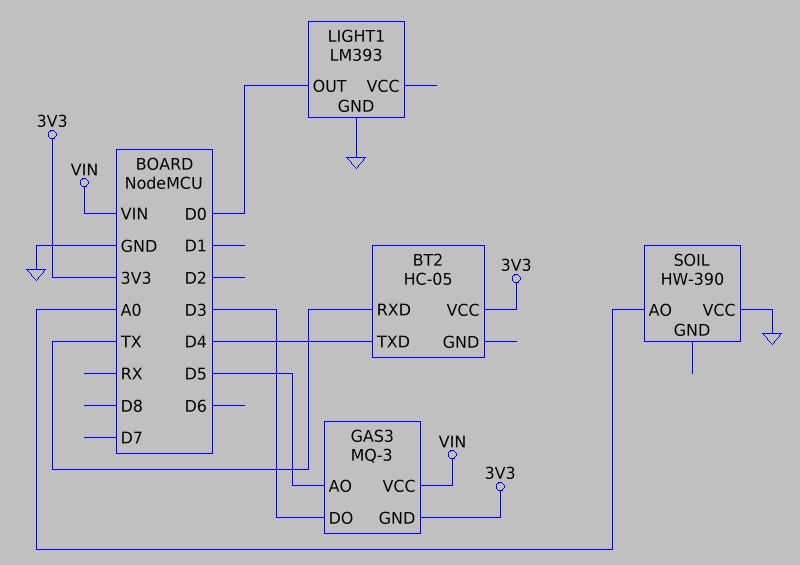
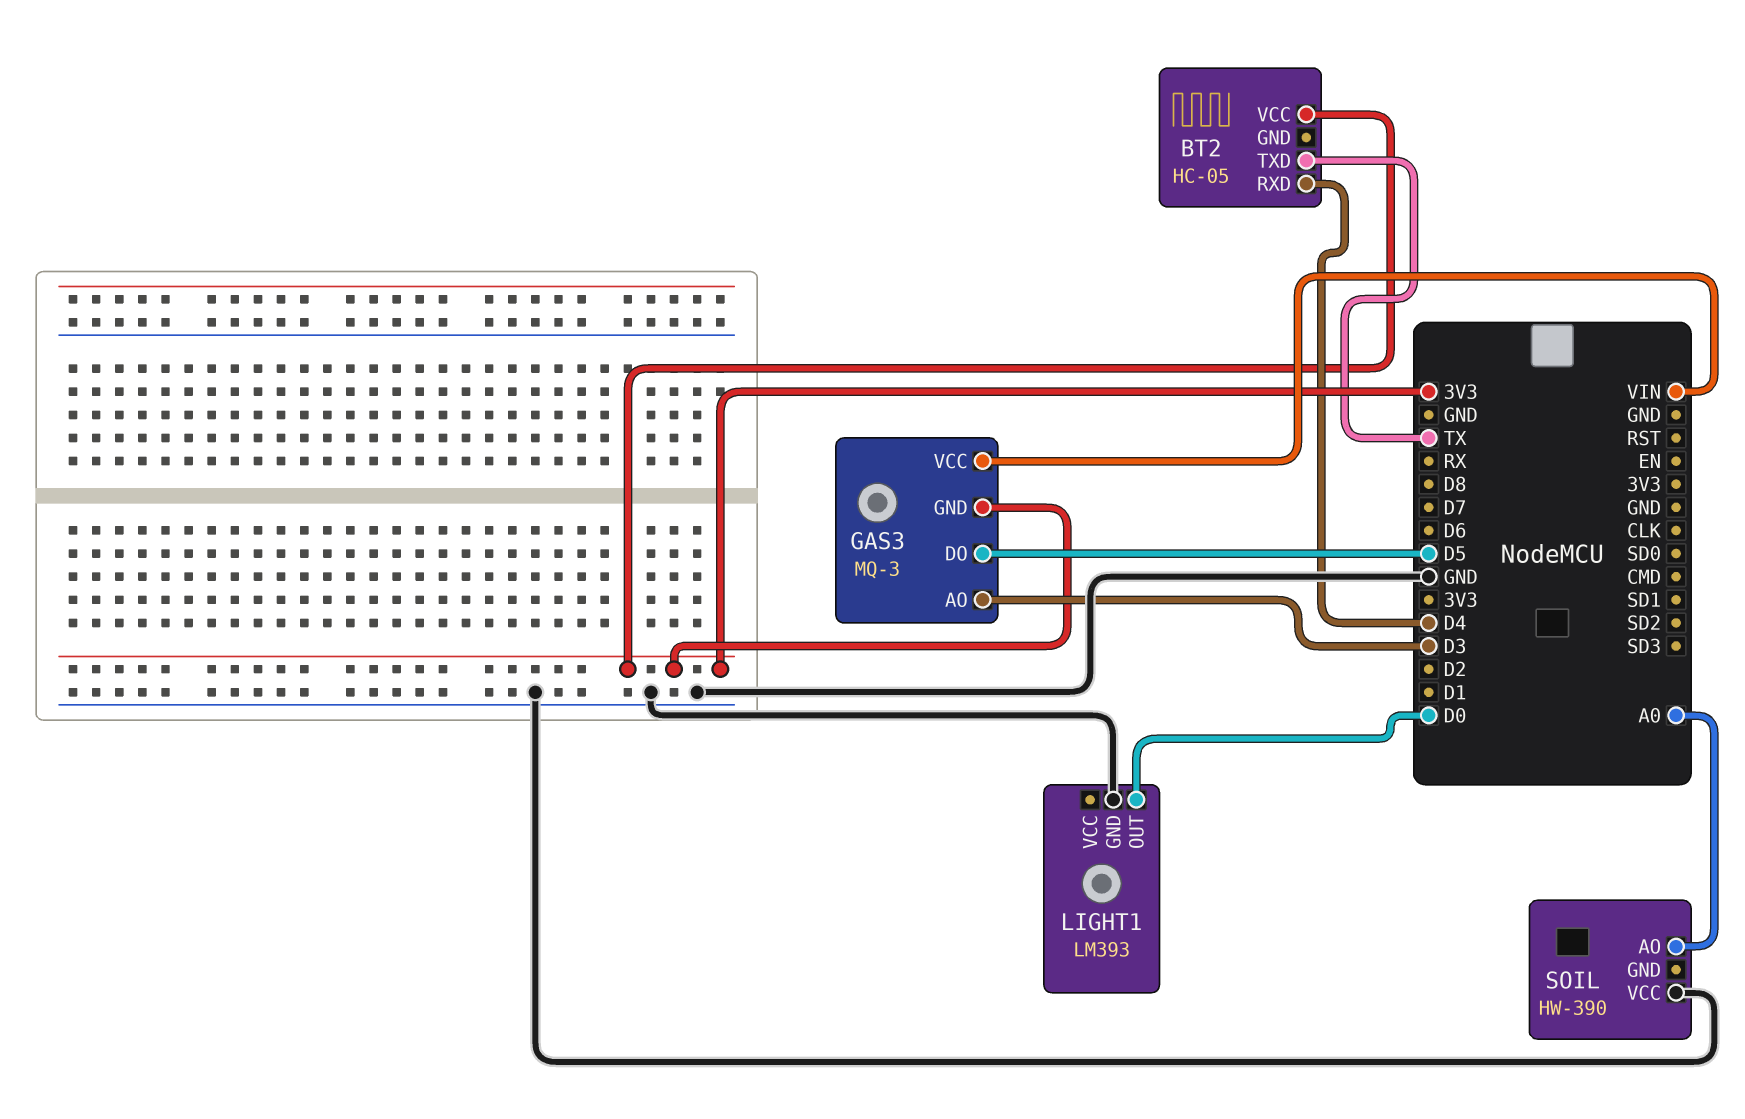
BT2 pin RXD: TX -> D4
BT2 pin TXD: D4 -> TX
GAS3 pin AO: D5 -> D3
GAS3 pin DO: D3 -> D5

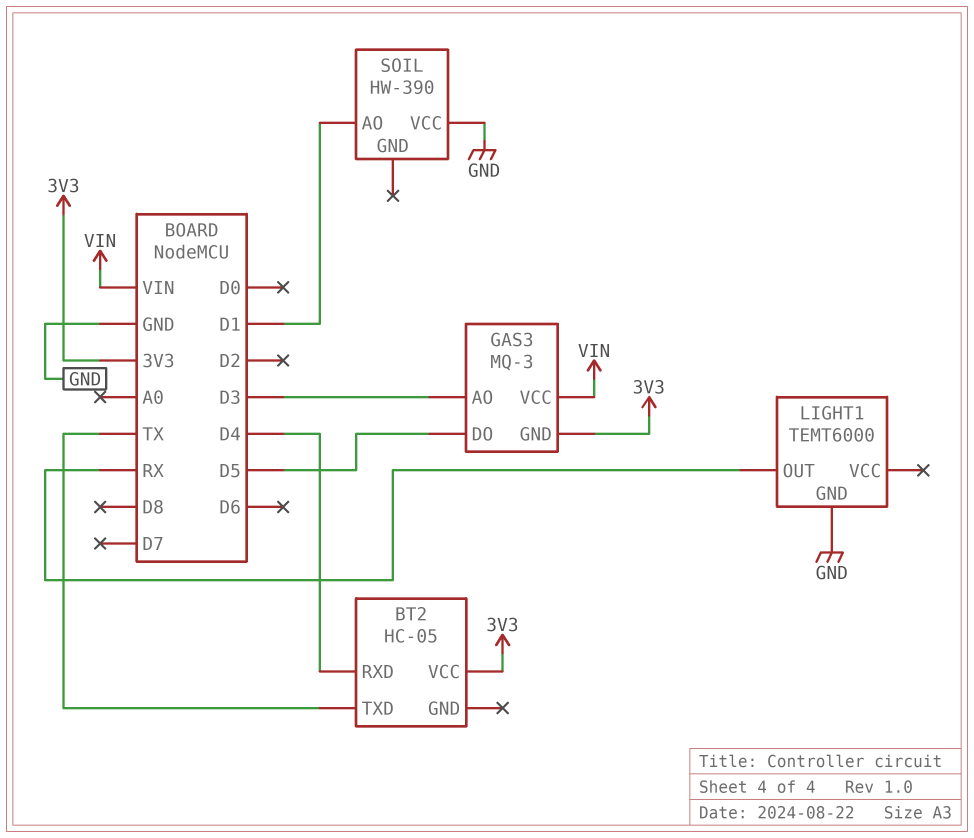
LIGHT1: LM393 -> TEMT6000
LIGHT1 pin OUT: D0 -> RX
SOIL pin AO: A0 -> D1

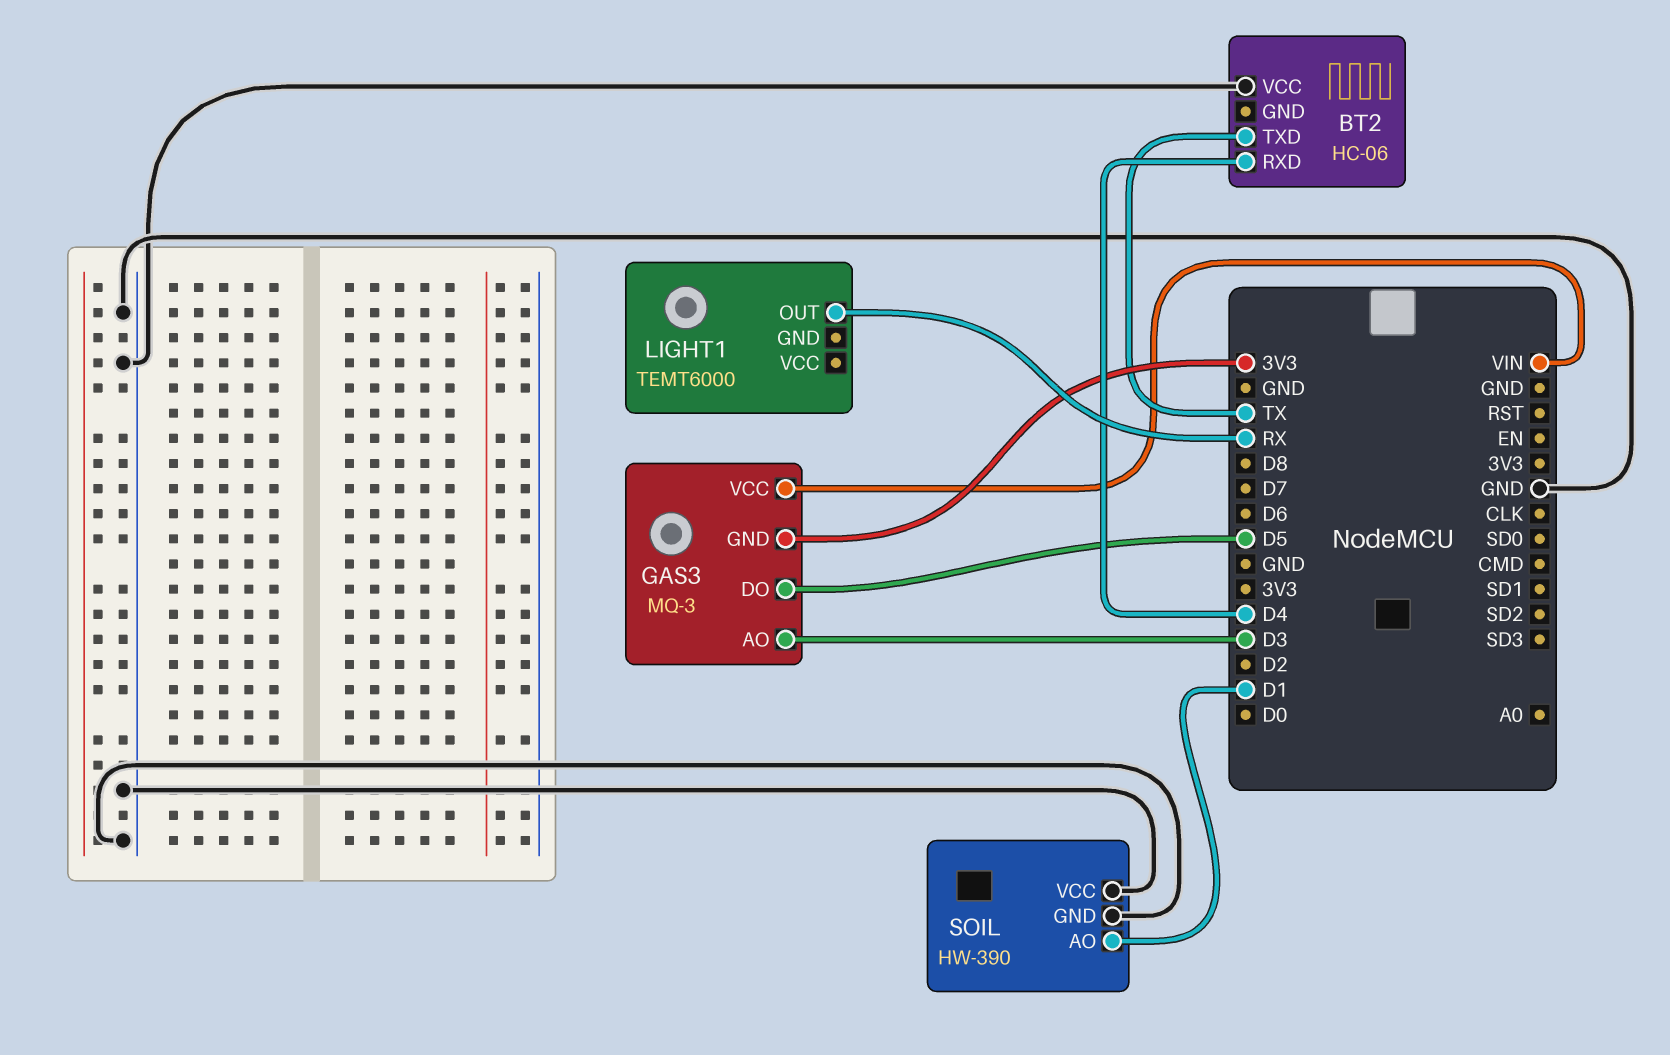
BT2: HC-05 -> HC-06
BT2 pin VCC: 3V3 -> GND
LIGHT1 pin GND: GND -> none
SOIL pin GND: none -> GND

